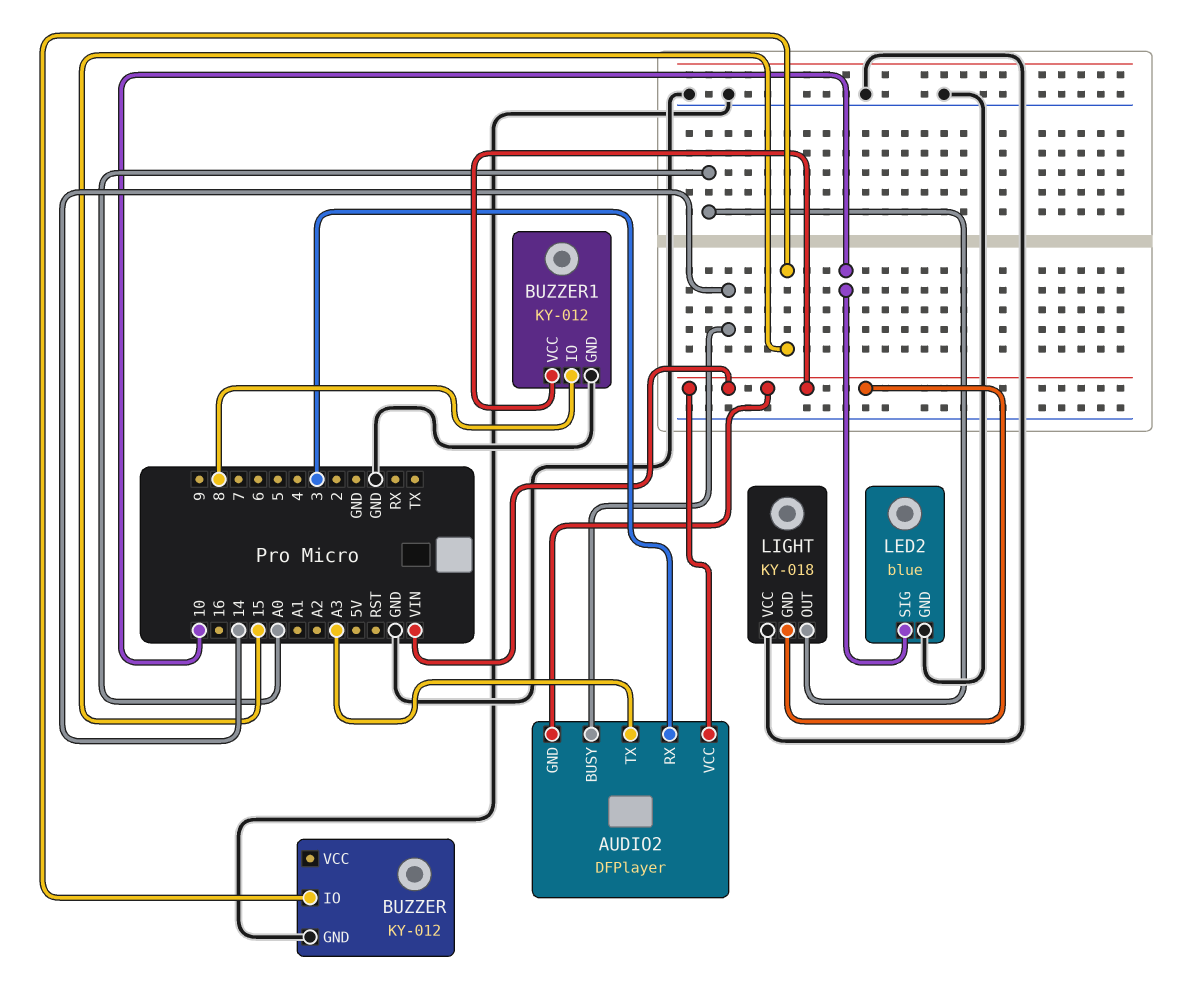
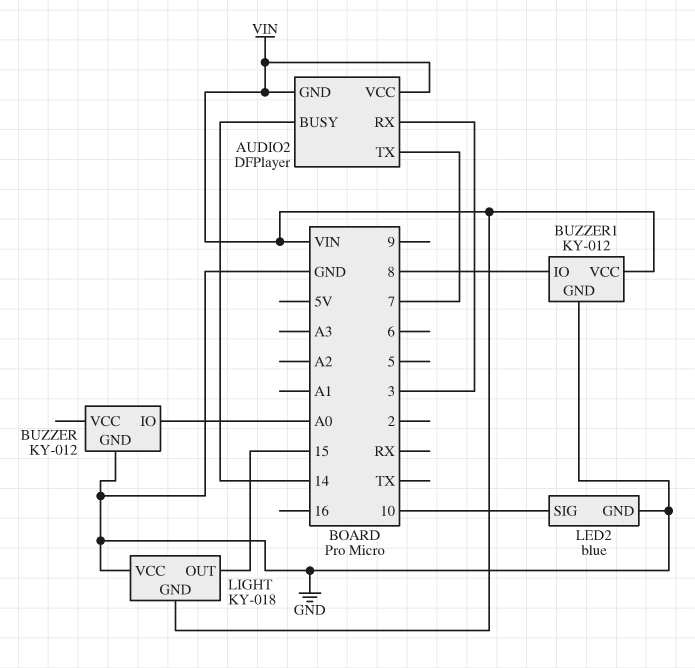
AUDIO2 pin TX: A3 -> 7
BUZZER pin IO: 15 -> A0
LIGHT pin OUT: A0 -> 15

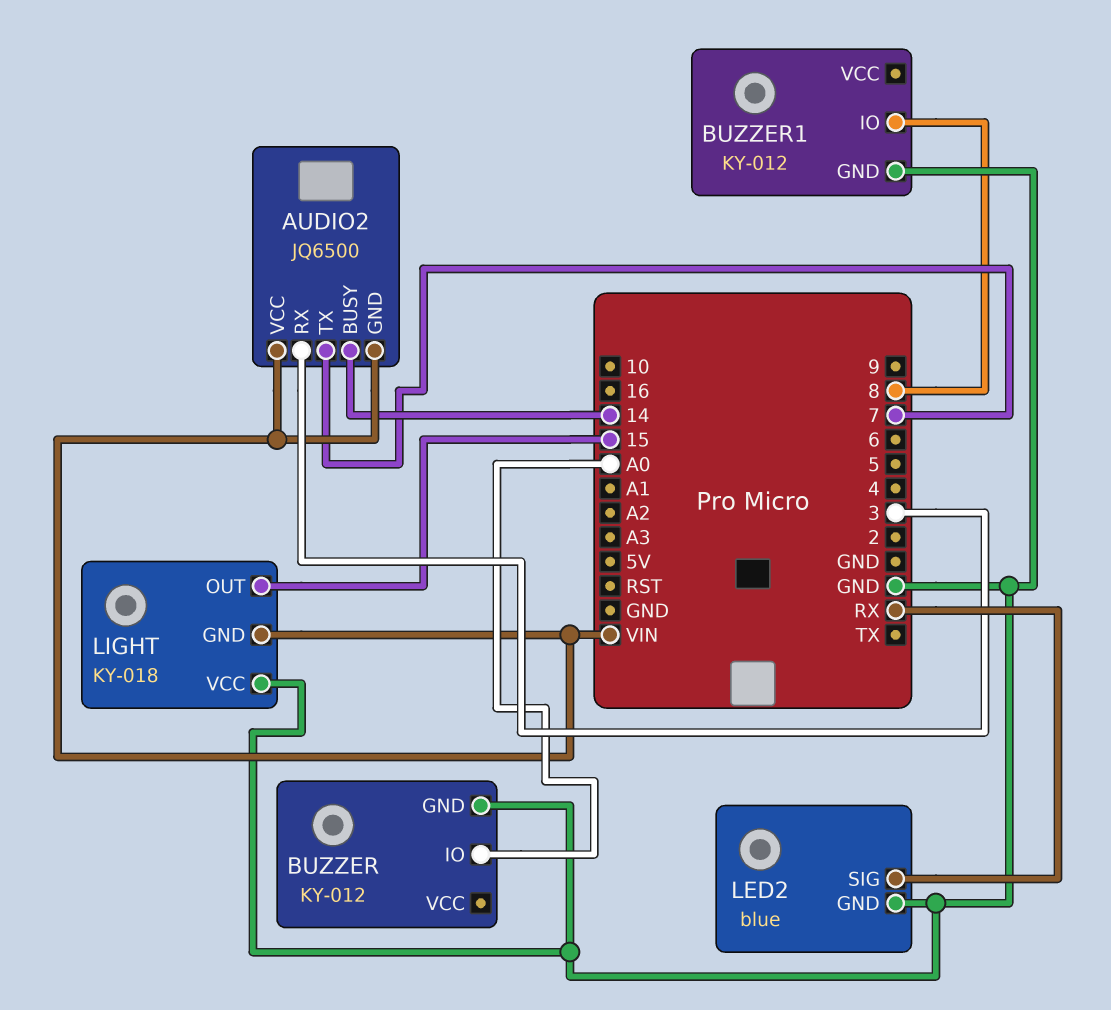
AUDIO2: DFPlayer -> JQ6500
BUZZER1 pin VCC: VIN -> none
LED2 pin SIG: 10 -> RX

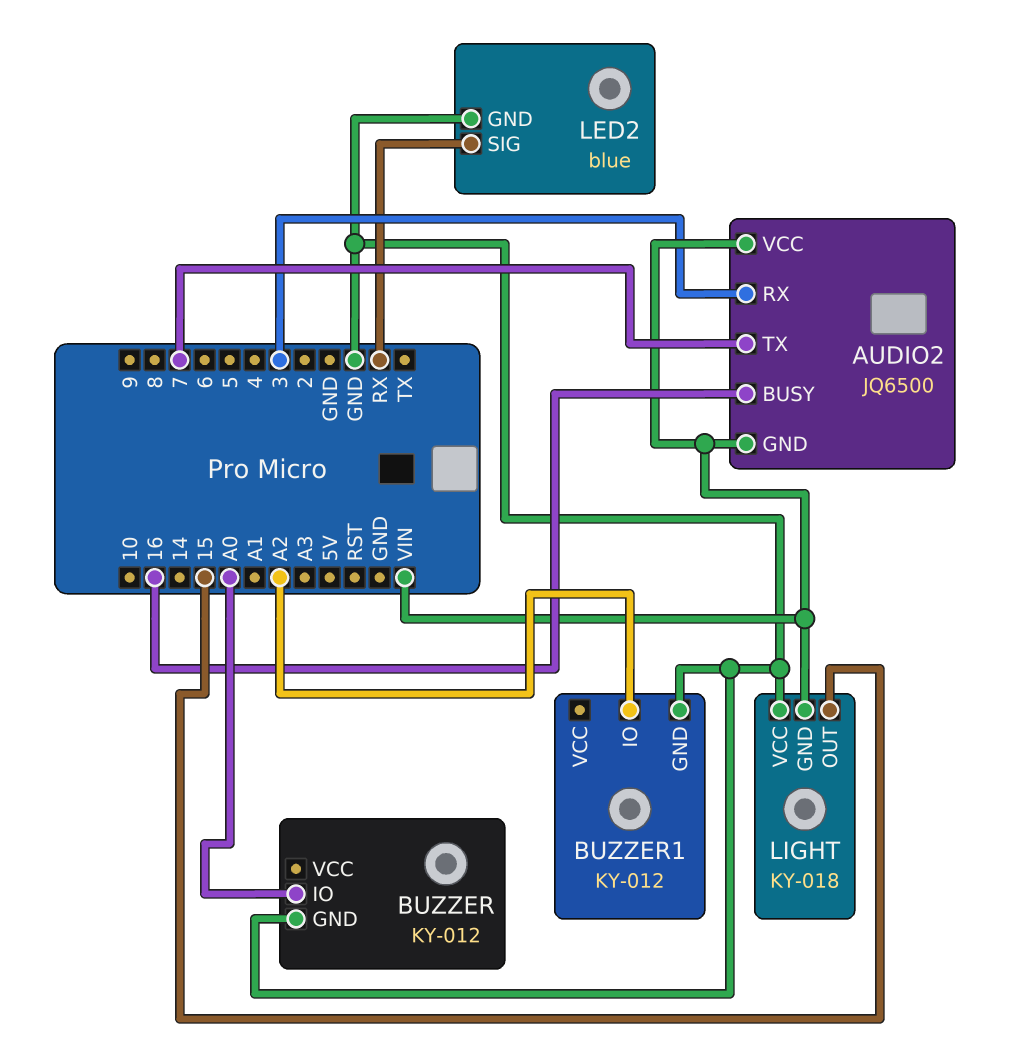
AUDIO2 pin BUSY: 14 -> 16
BUZZER1 pin IO: 8 -> A2

